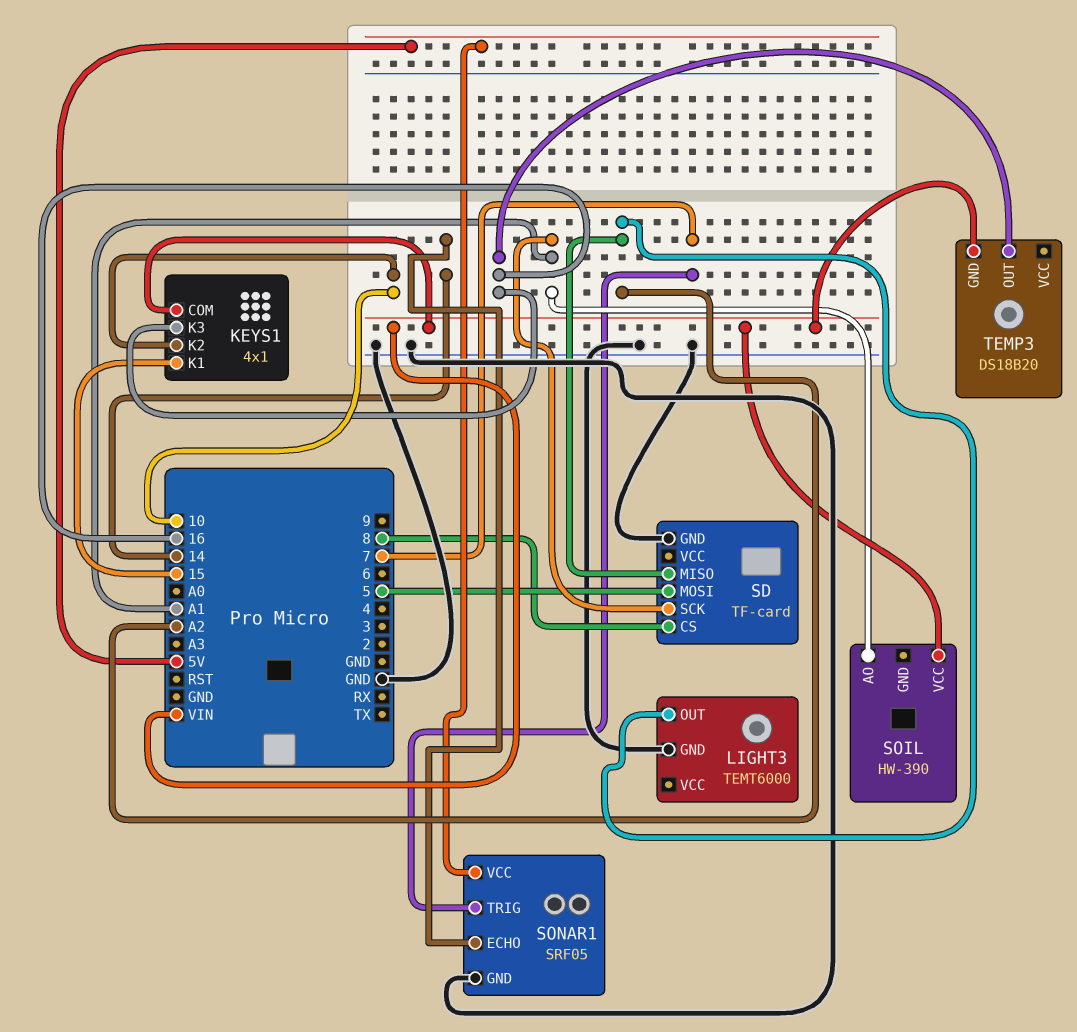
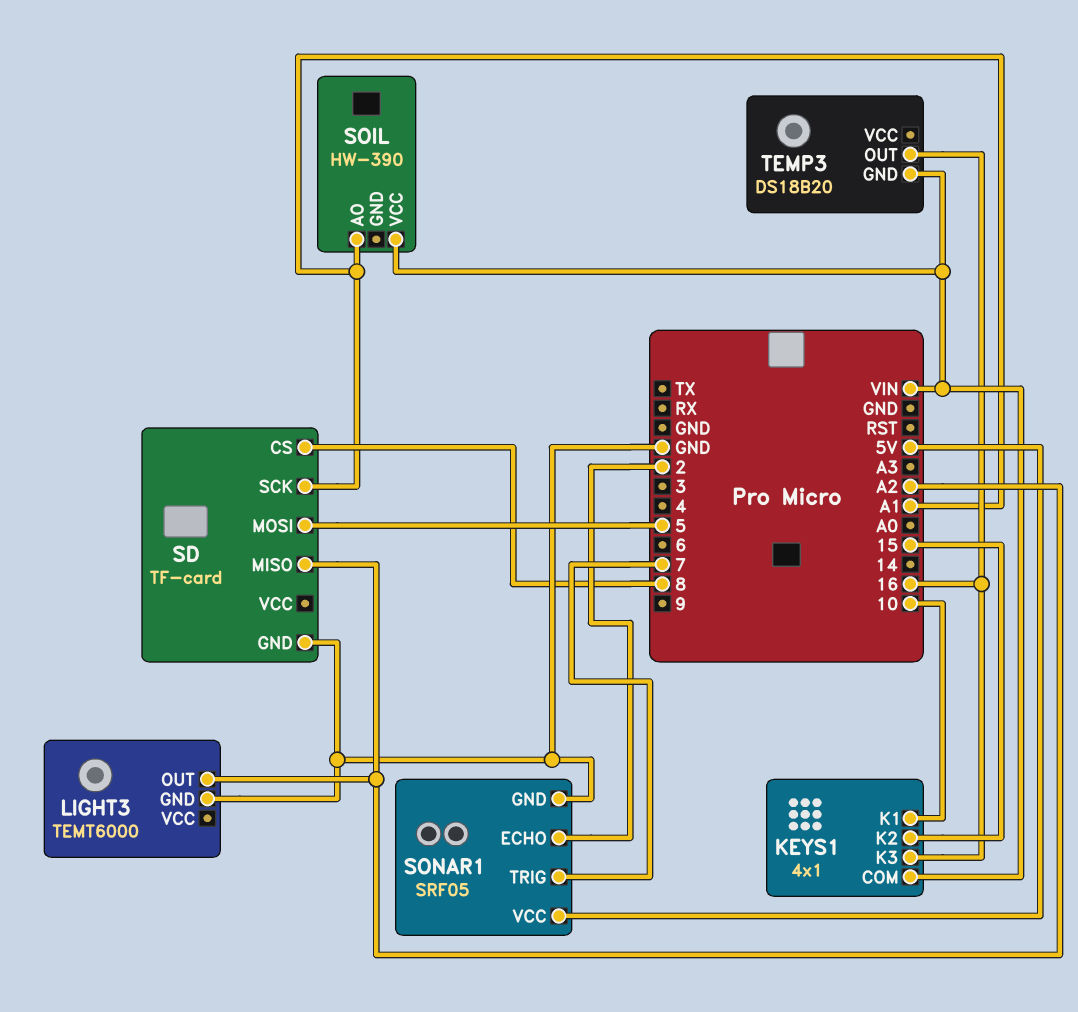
KEYS1 pin K1: 15 -> 10
KEYS1 pin K2: 10 -> 15
SONAR1 pin ECHO: 14 -> 2

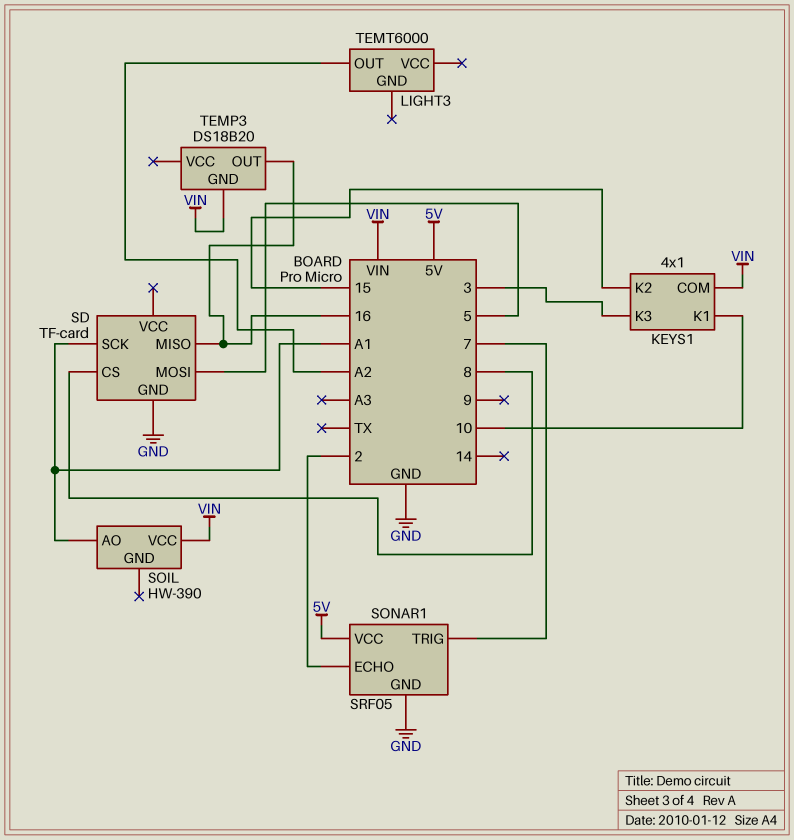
KEYS1 pin K3: 16 -> 3
LIGHT3 pin GND: GND -> none
SD pin MISO: A2 -> 16

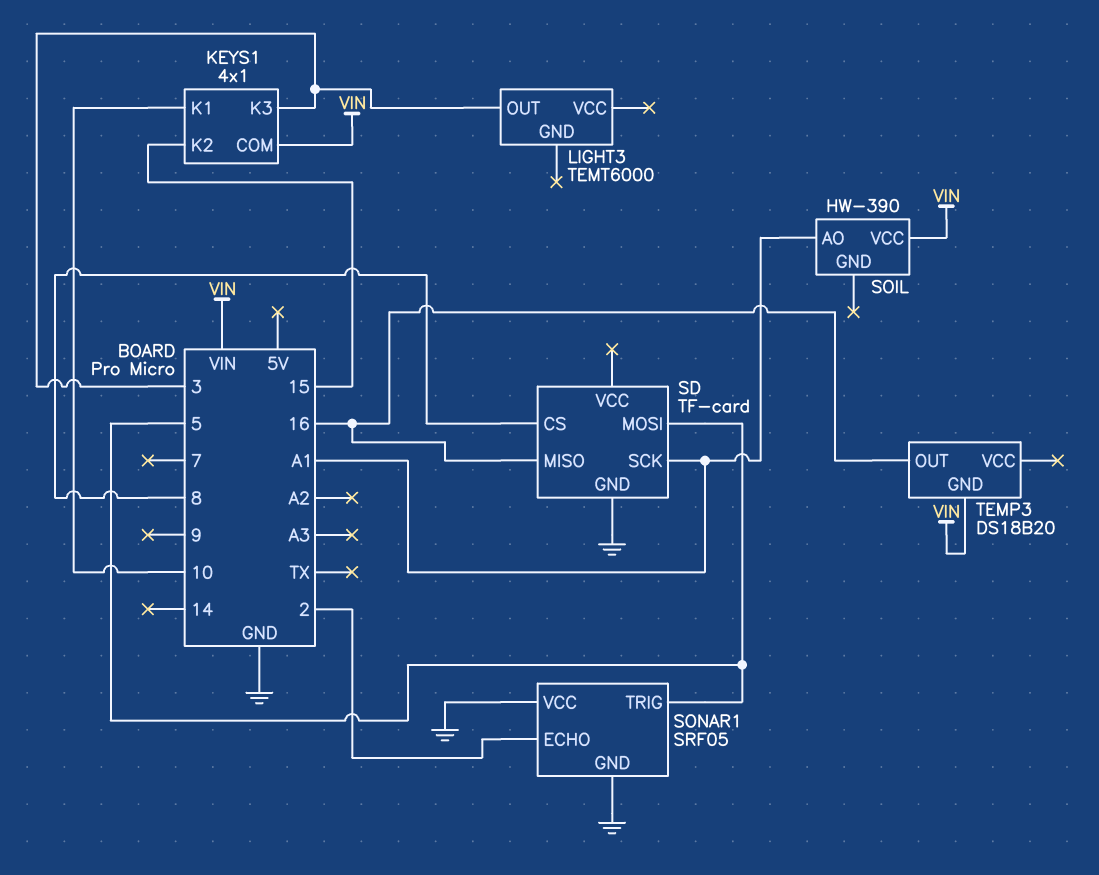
LIGHT3 pin OUT: A2 -> 3
SONAR1 pin TRIG: 7 -> 5
SONAR1 pin VCC: 5V -> GND

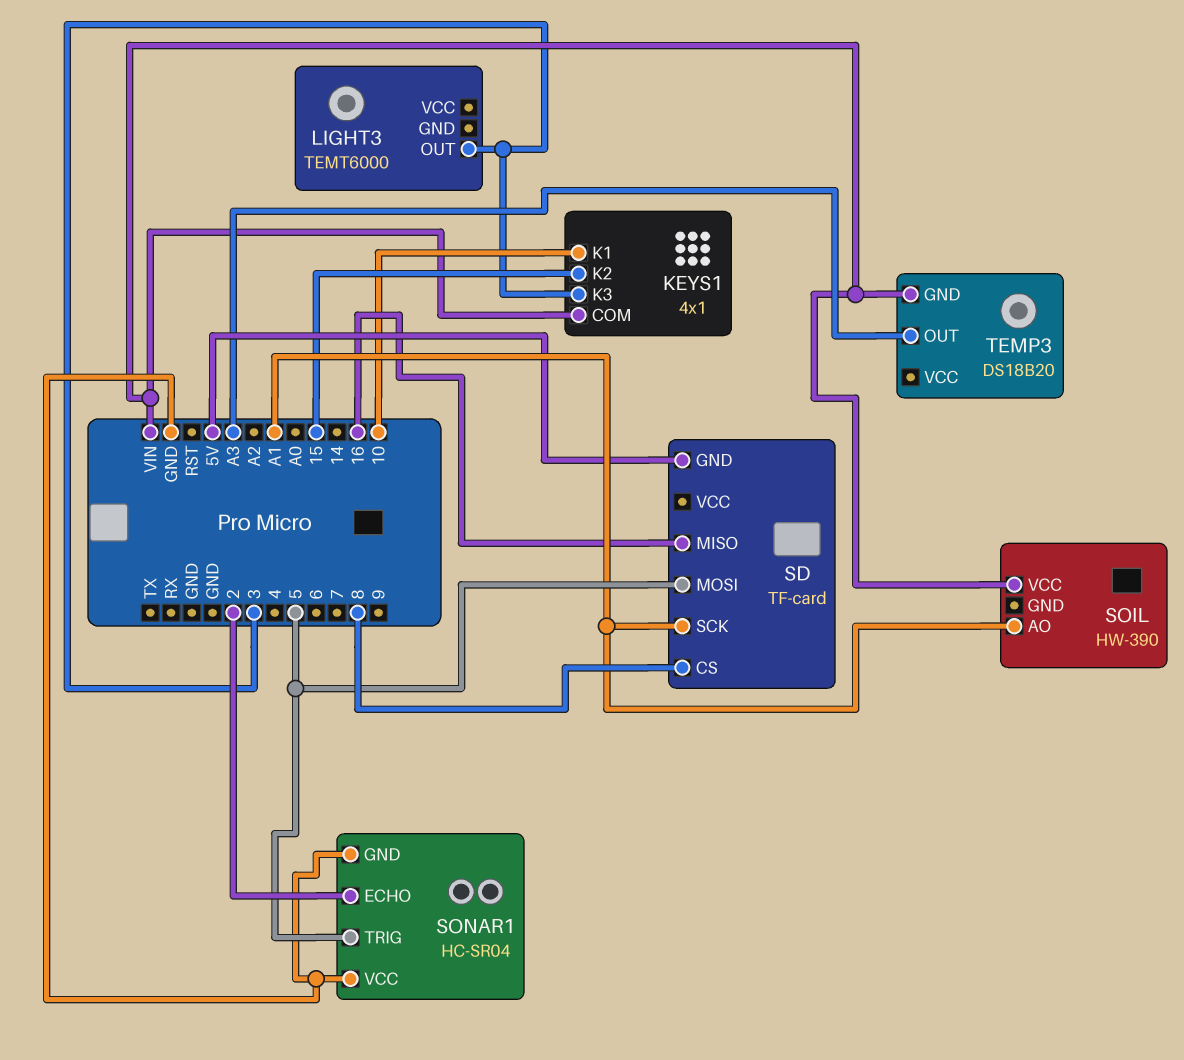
SD pin GND: GND -> 5V
SONAR1: SRF05 -> HC-SR04
TEMP3 pin OUT: 16 -> A3

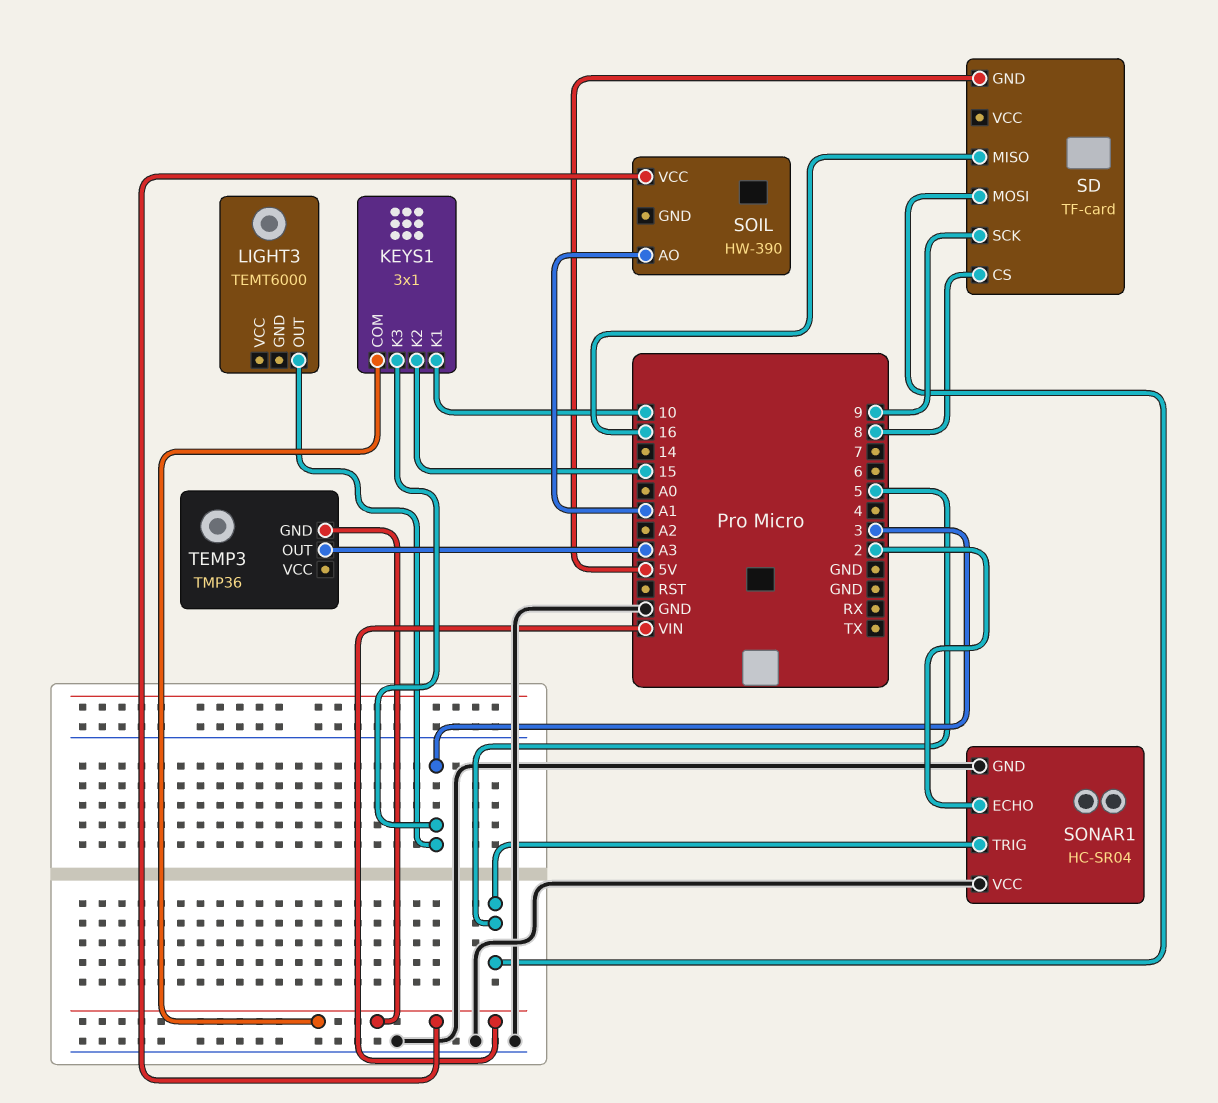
KEYS1: 4x1 -> 3x1
SD pin SCK: A1 -> 9
TEMP3: DS18B20 -> TMP36

